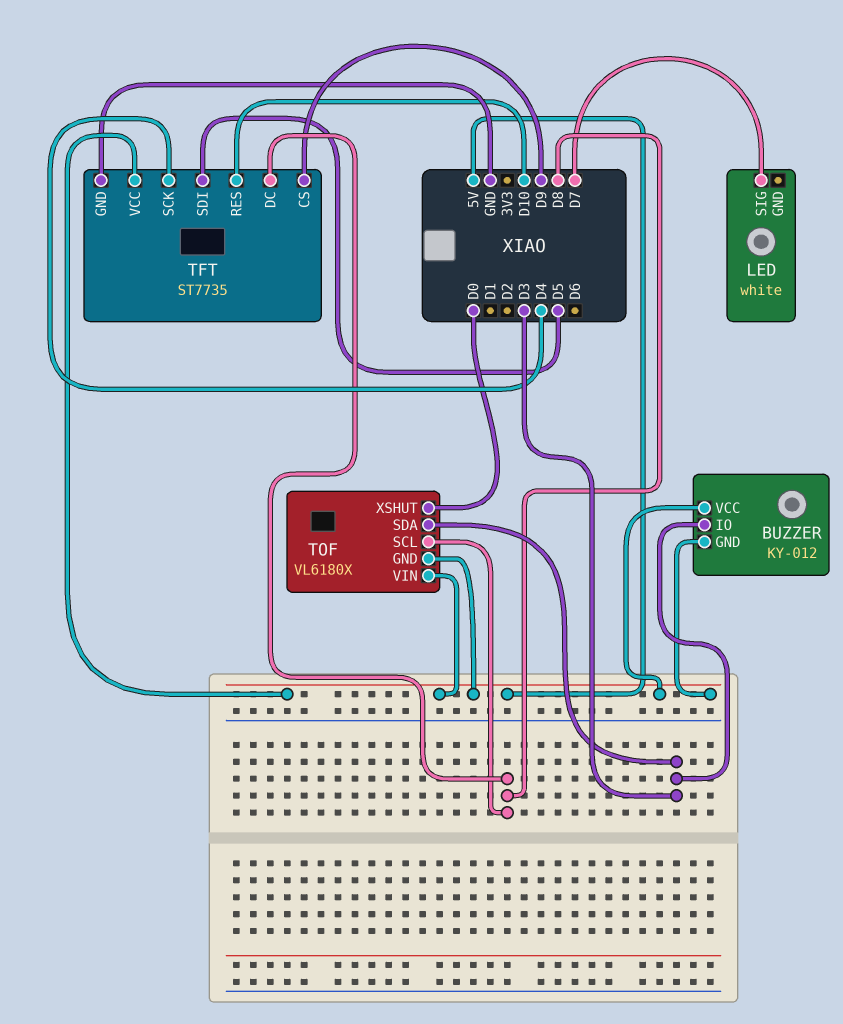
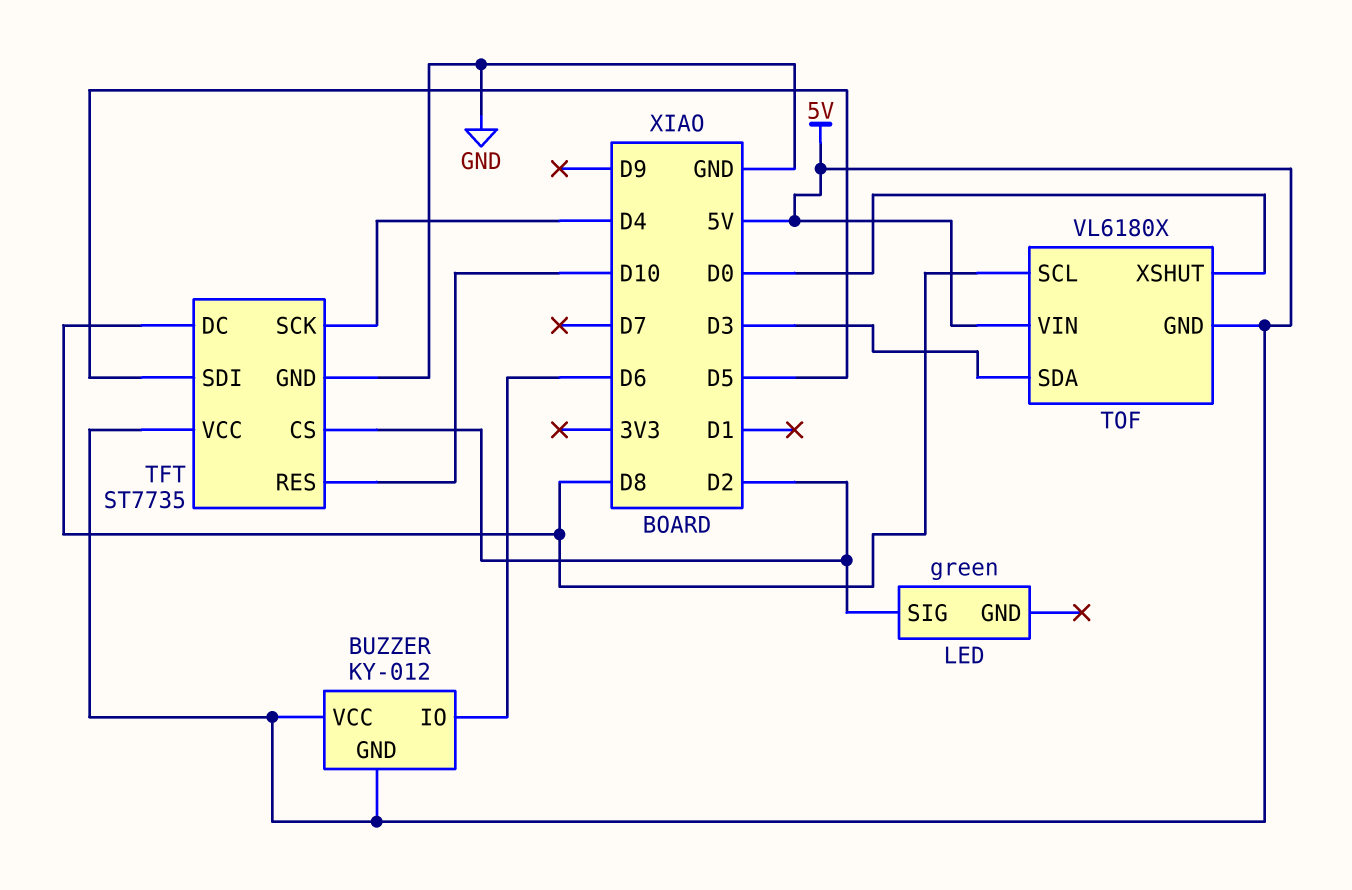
BUZZER pin IO: D3 -> D6
LED: white -> green
LED pin SIG: D7 -> D2
TFT pin CS: D9 -> D2

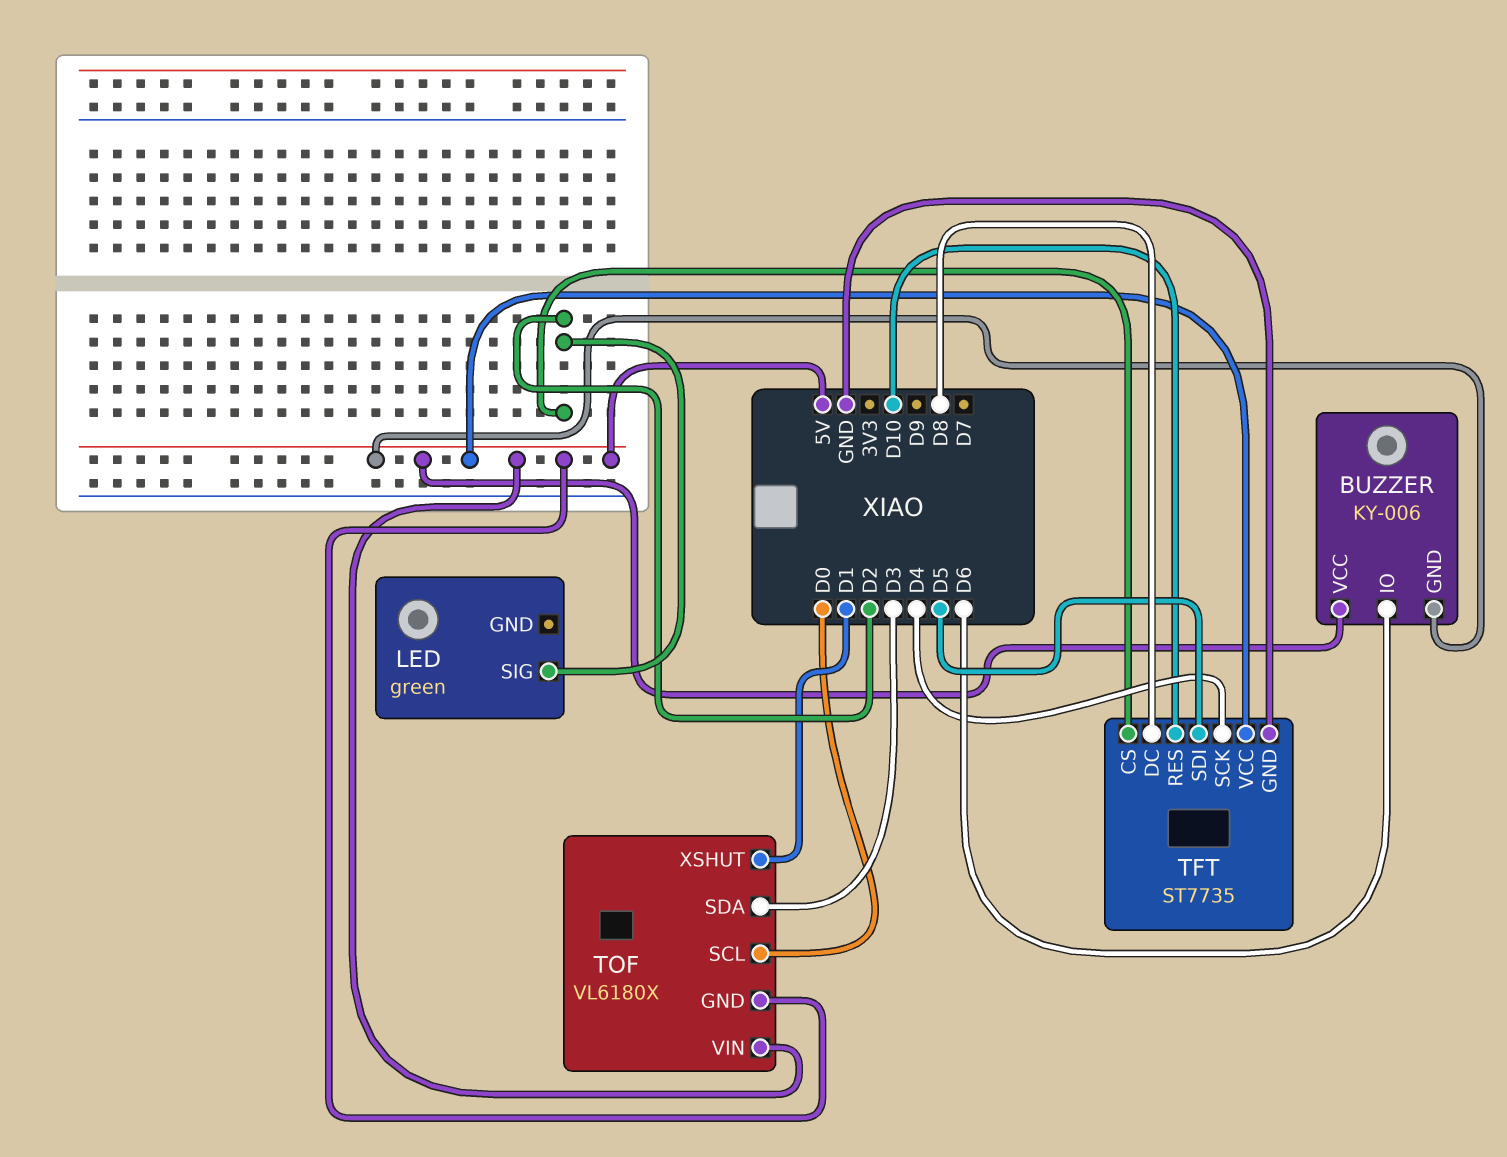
BUZZER: KY-012 -> KY-006
TOF pin SCL: D8 -> D0
TOF pin XSHUT: D0 -> D1

